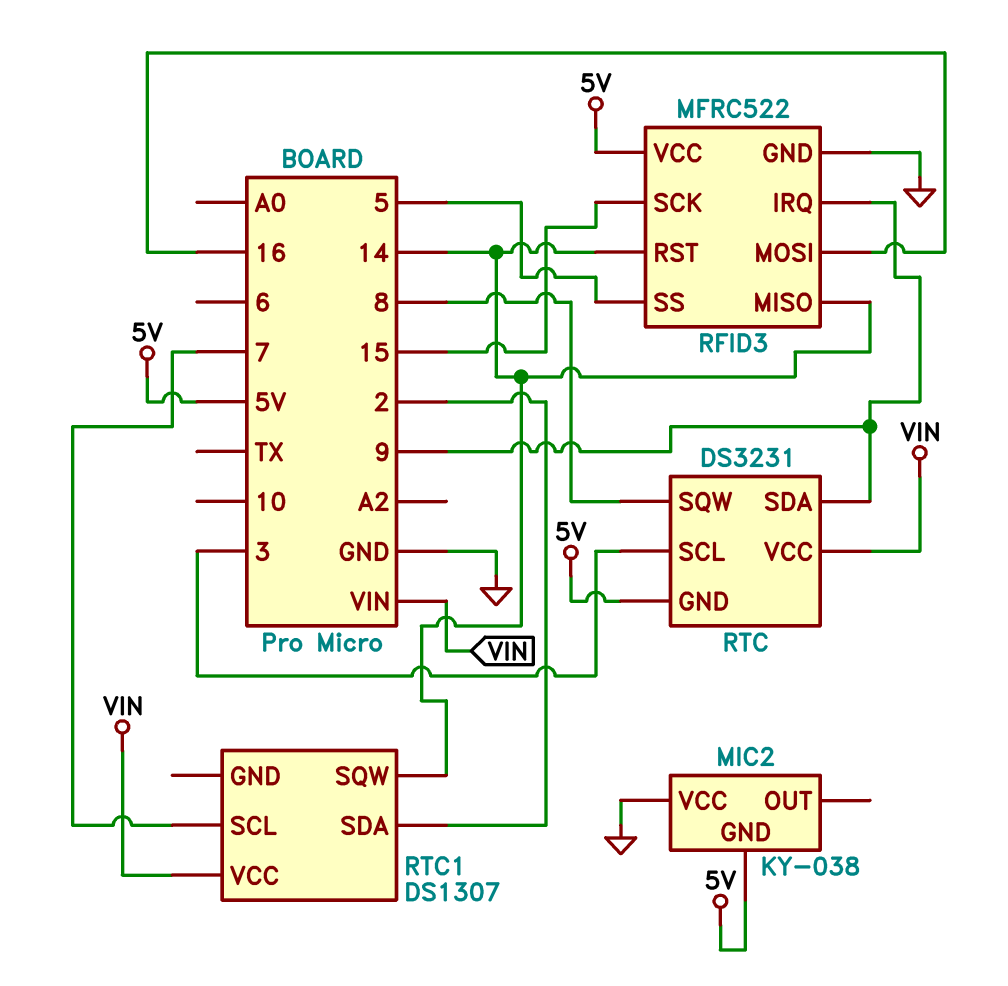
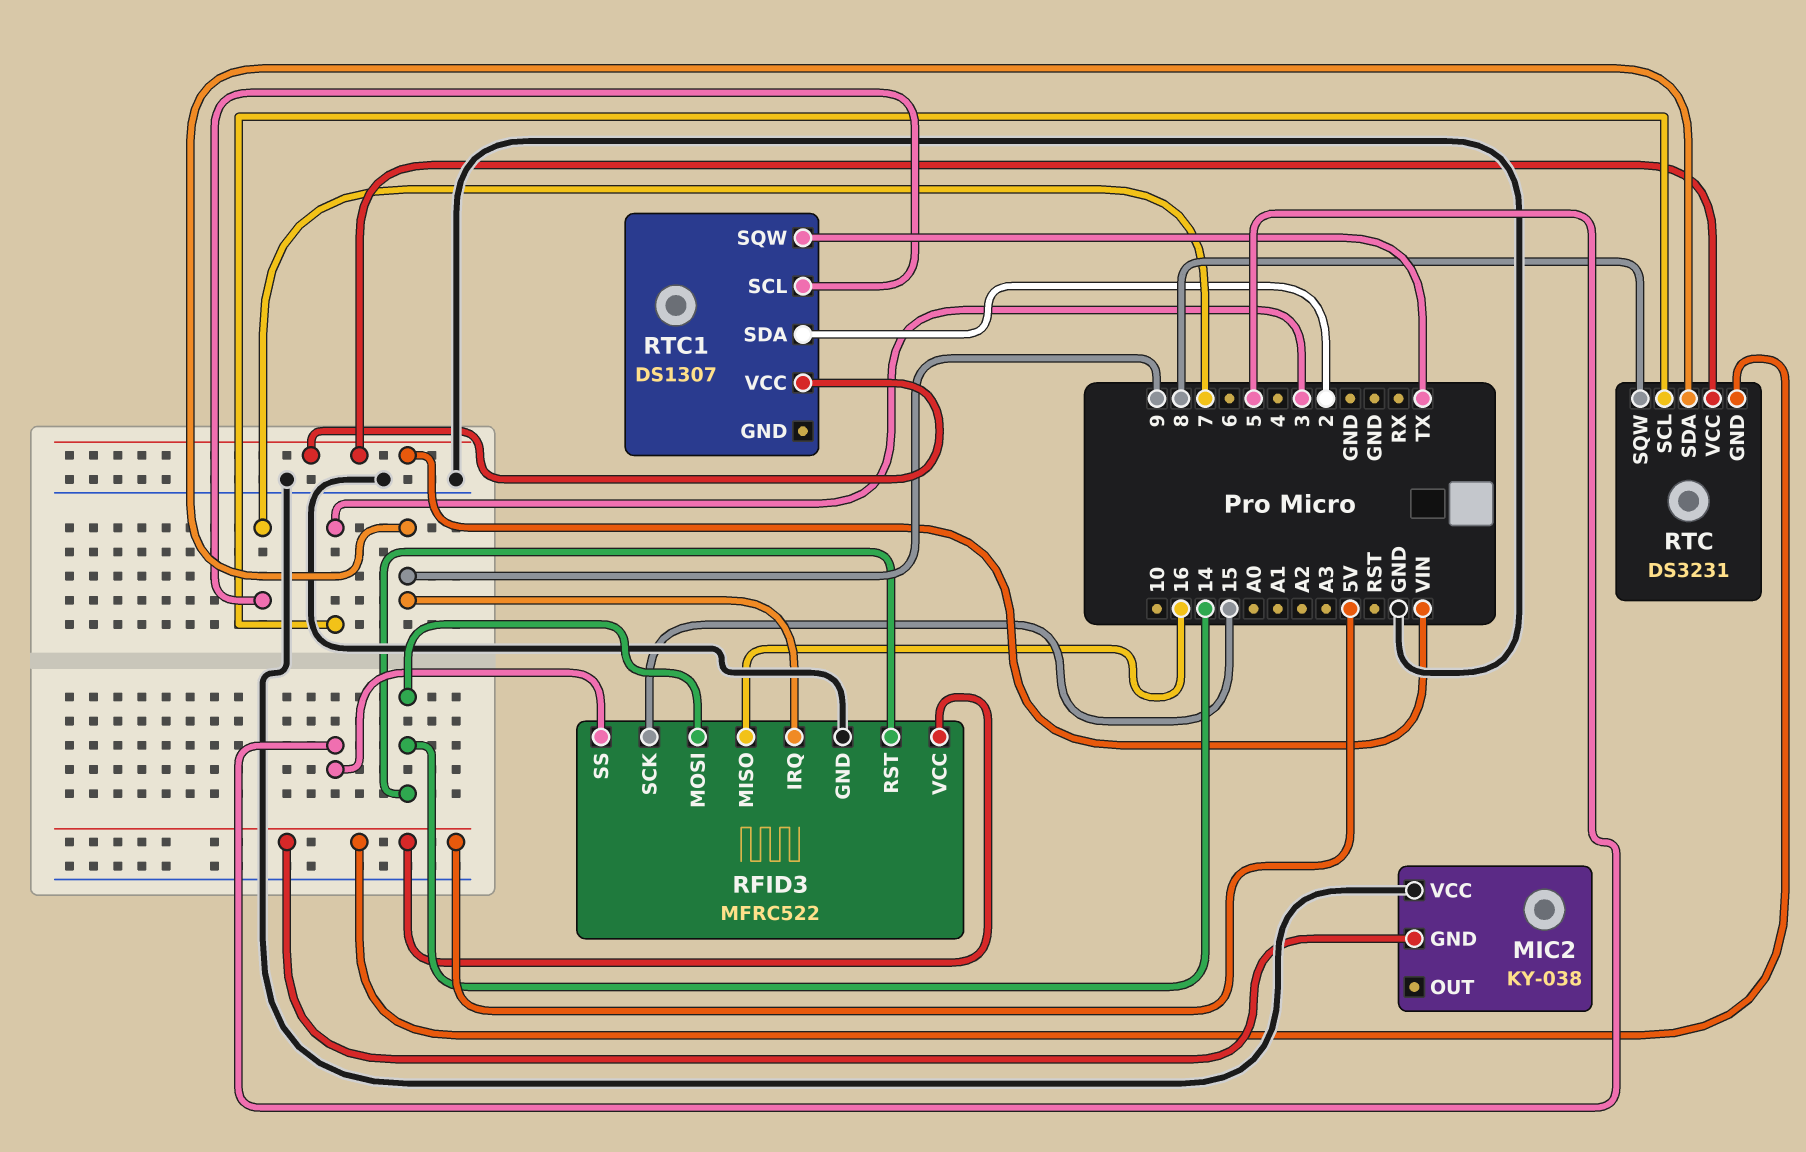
RFID3 pin MISO: 14 -> 16
RFID3 pin MOSI: 16 -> 14
RTC1 pin SQW: 14 -> TX

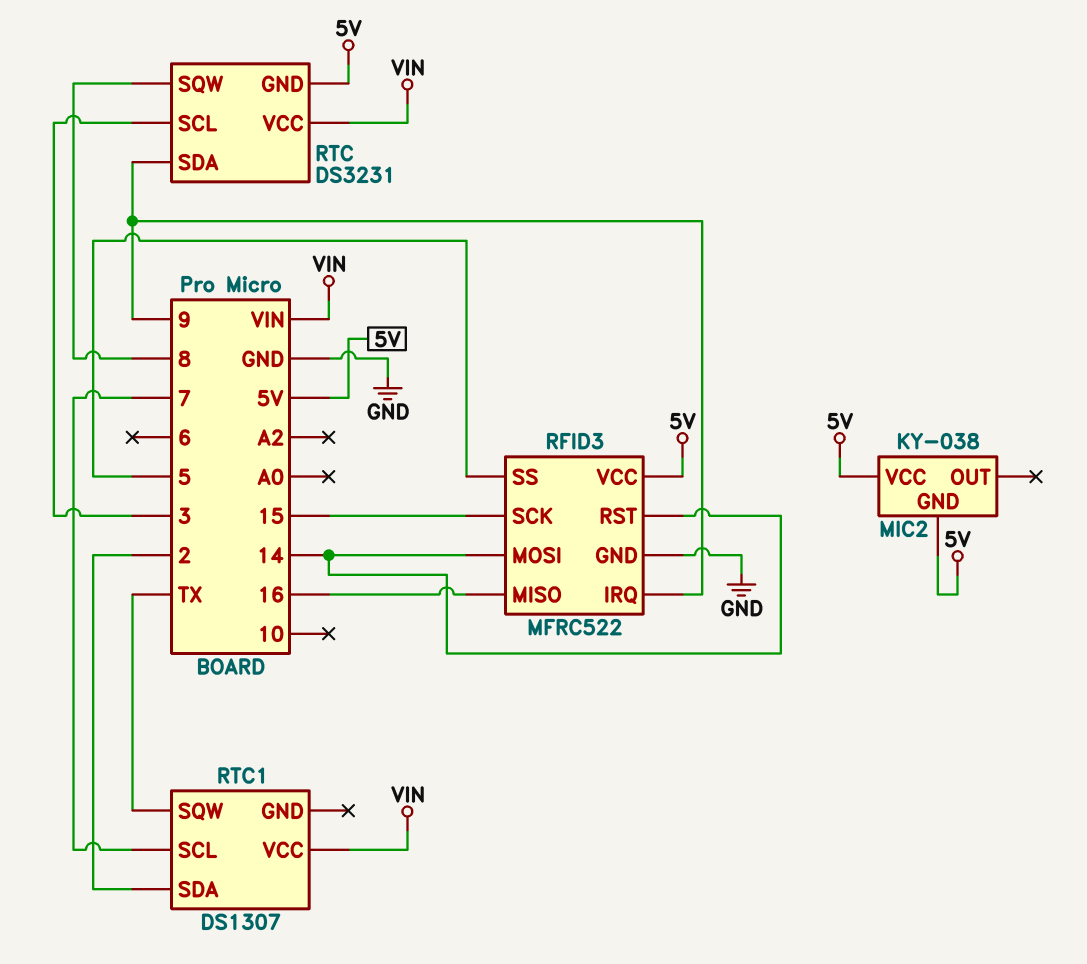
MIC2 pin VCC: GND -> 5V

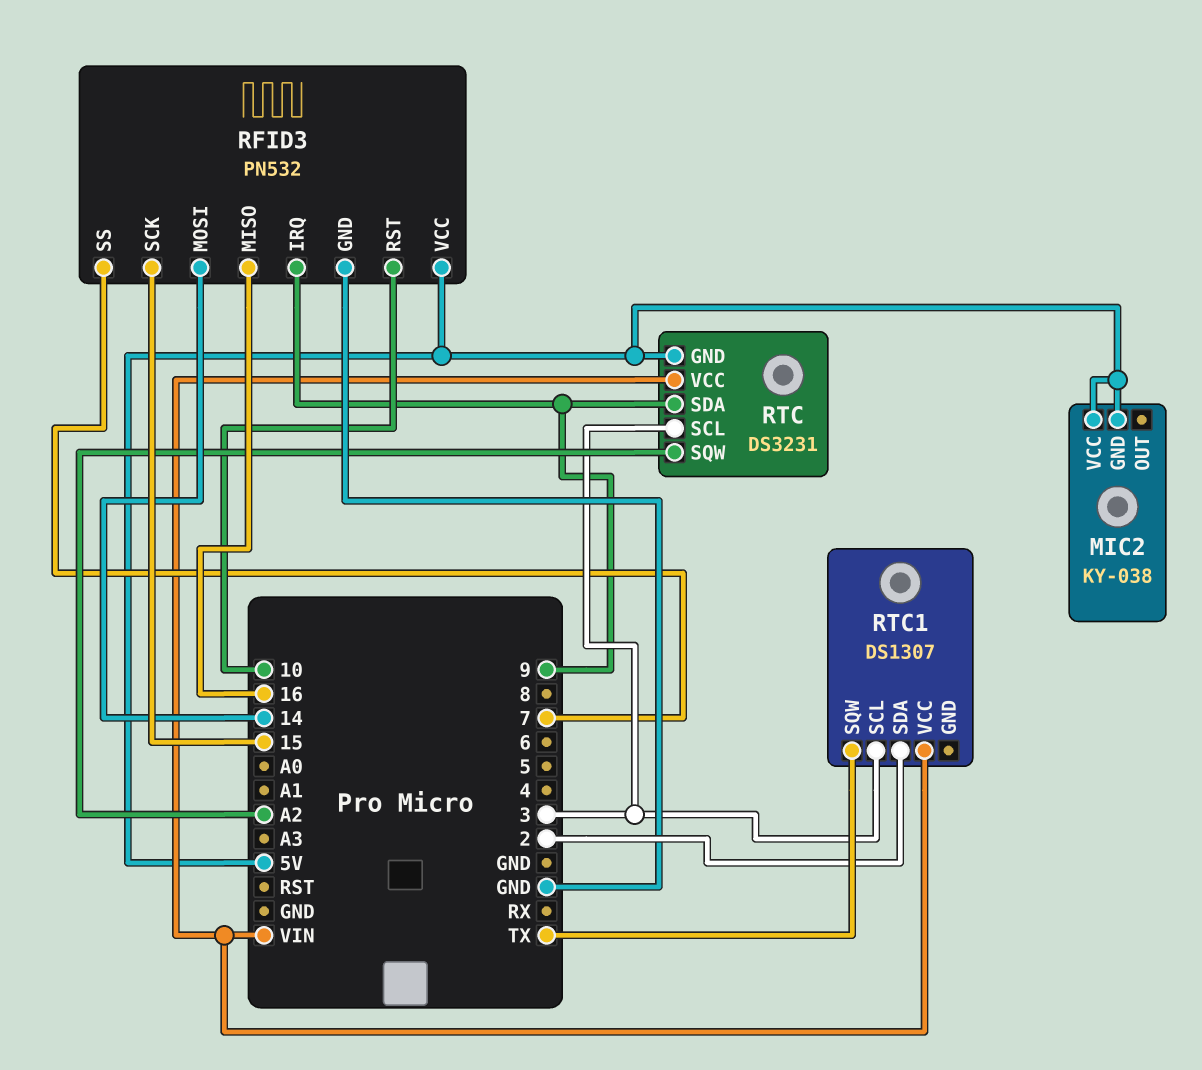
RFID3: MFRC522 -> PN532
RFID3 pin RST: 14 -> 10
RFID3 pin SS: 5 -> 7
RTC pin SQW: 8 -> A2
RTC1 pin SCL: 7 -> 3

